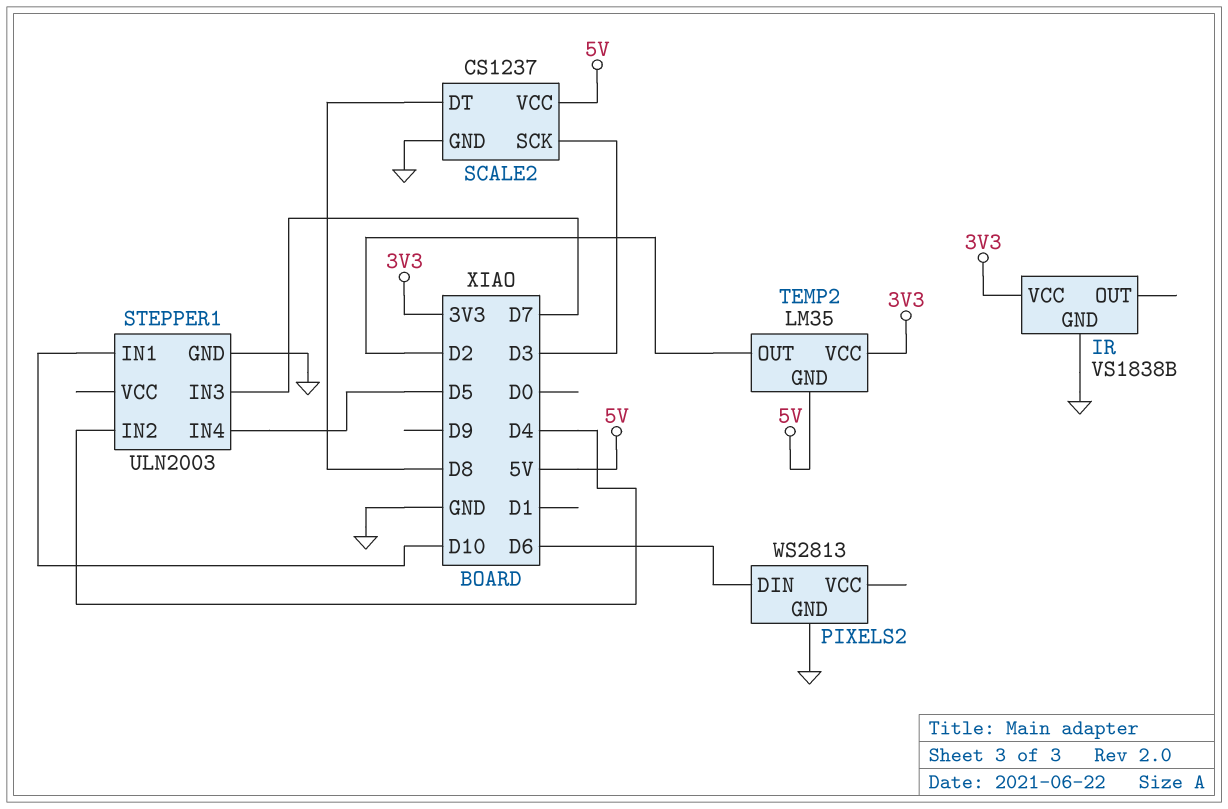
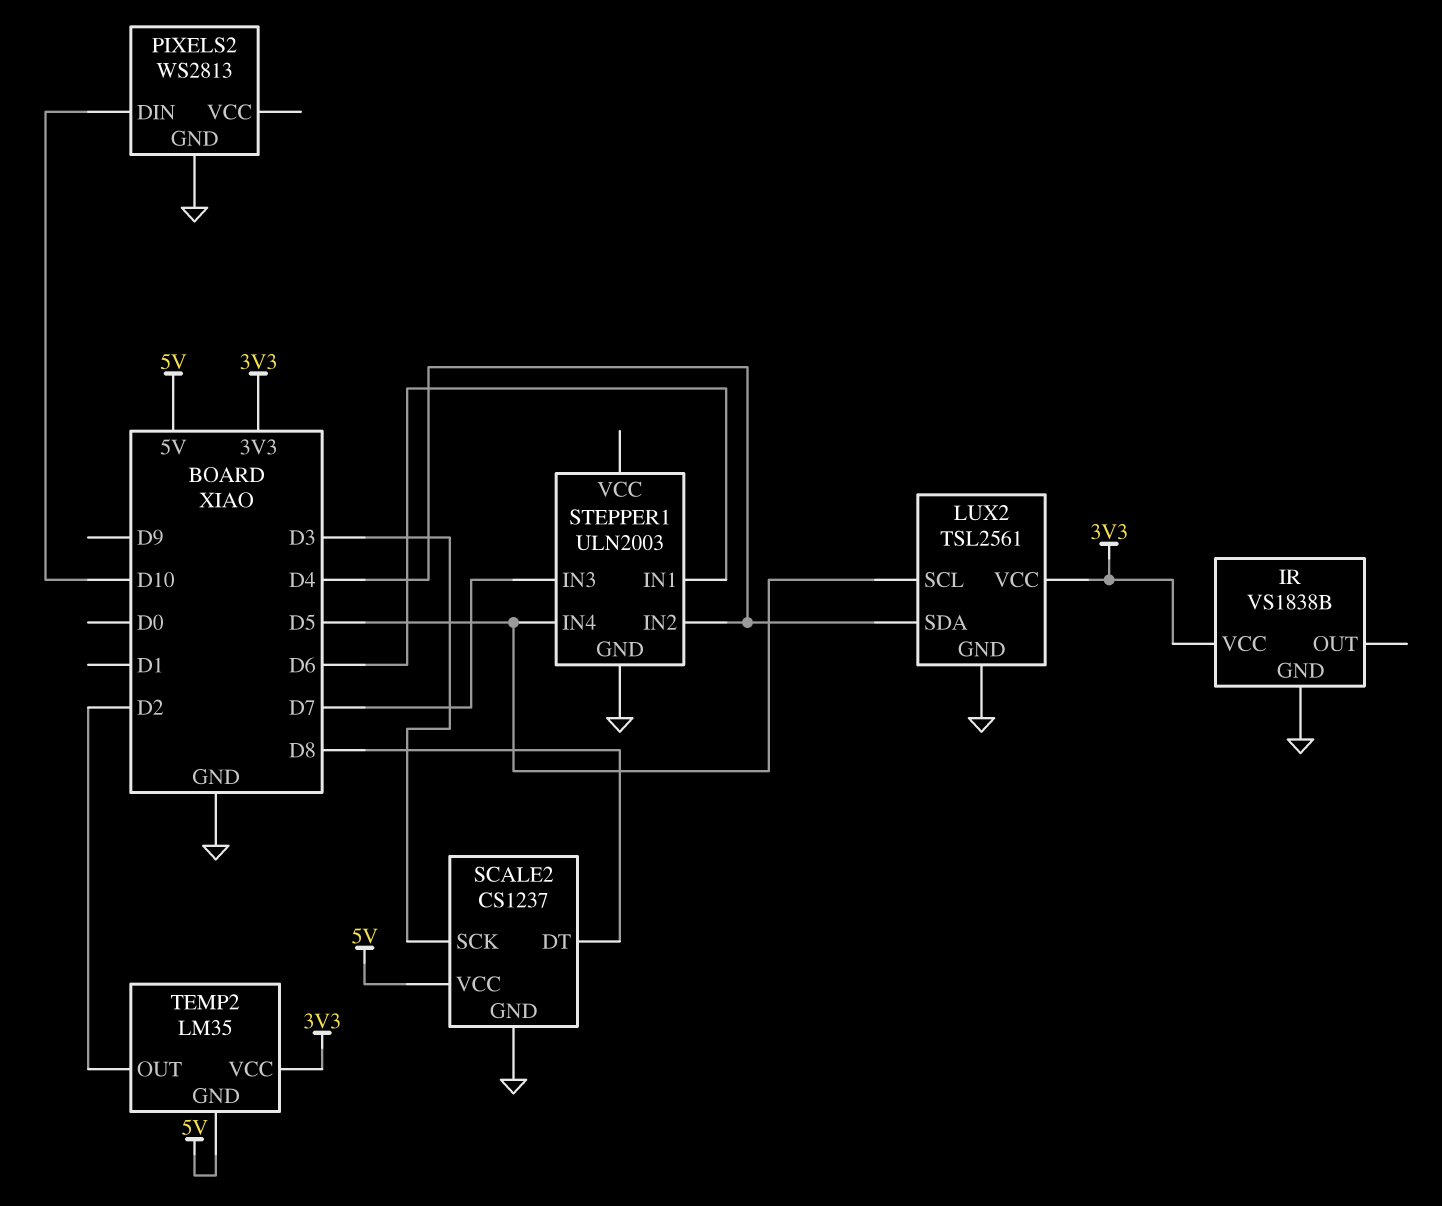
LUX2: none -> TSL2561
LUX2 pin GND: none -> GND
LUX2 pin SCL: none -> D5
LUX2 pin SDA: none -> D4
LUX2 pin VCC: none -> 3V3
PIXELS2 pin DIN: D6 -> D10
STEPPER1 pin IN1: D10 -> D6

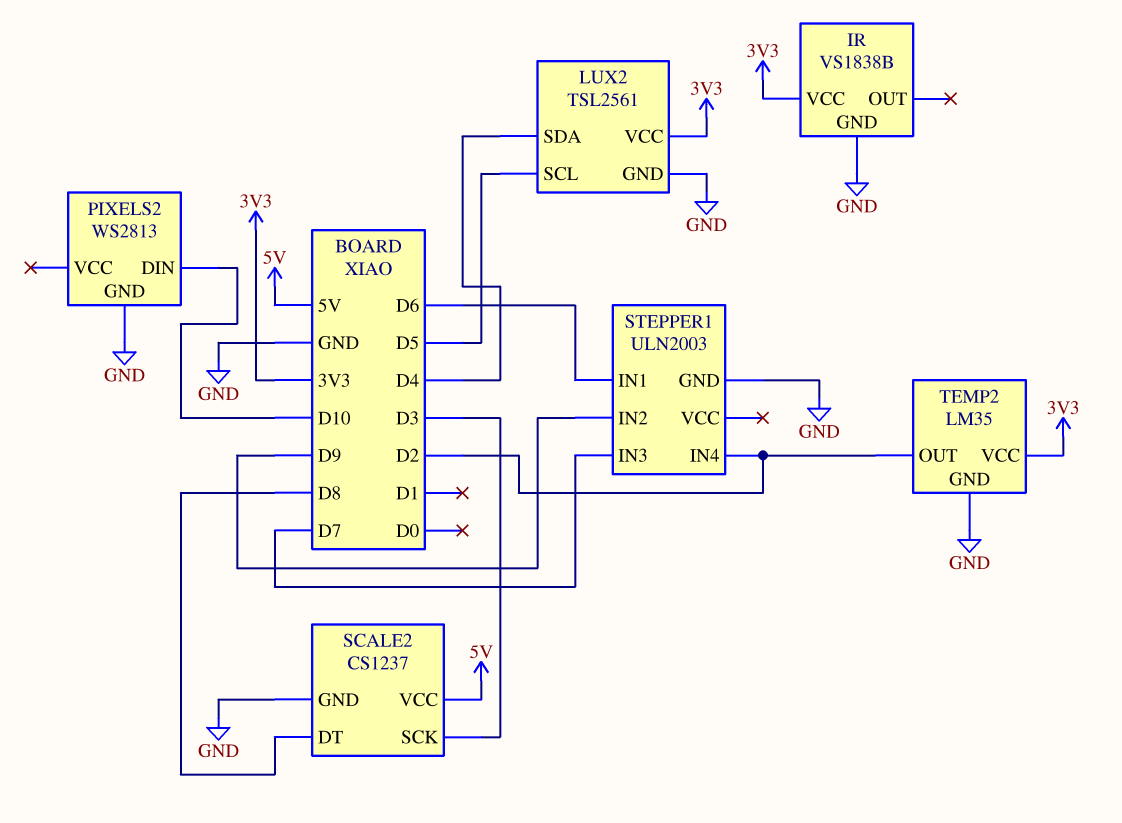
STEPPER1 pin IN2: D4 -> D9
STEPPER1 pin IN4: D5 -> D2
TEMP2 pin GND: 5V -> GND

